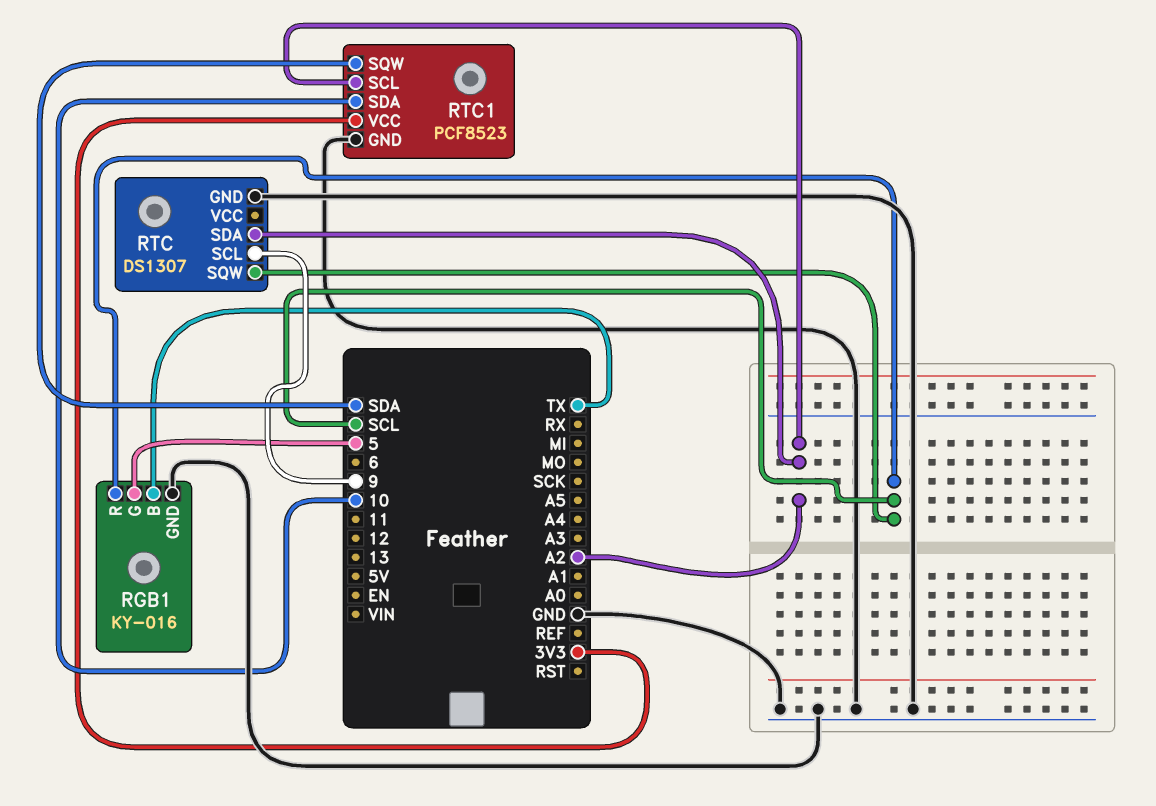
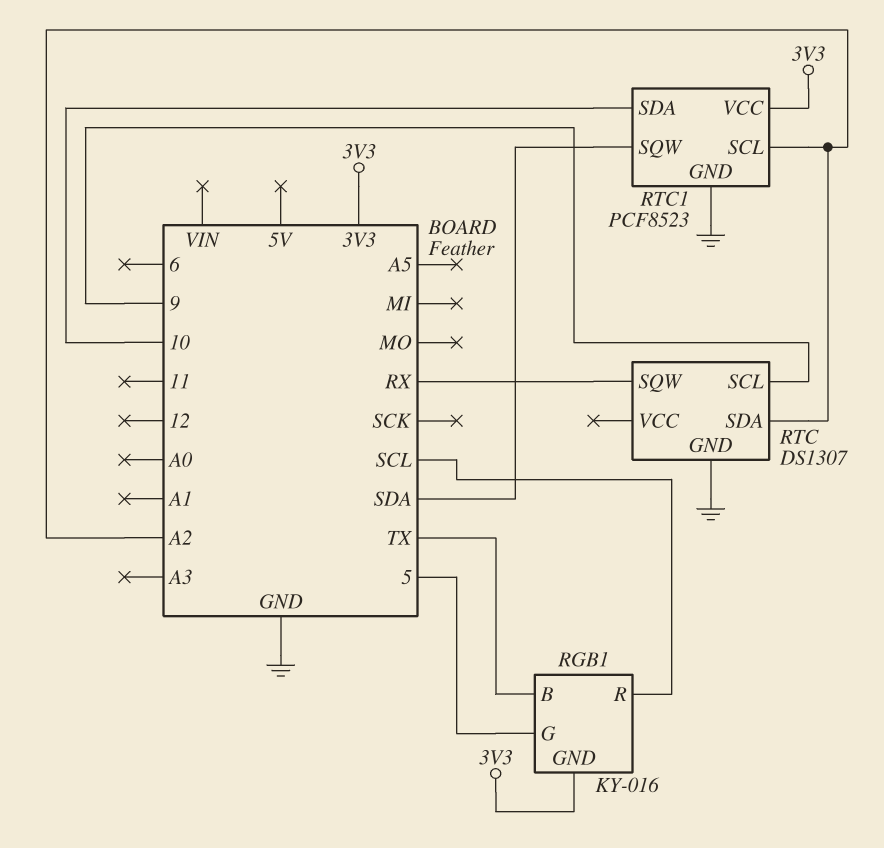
RGB1 pin GND: GND -> 3V3
RTC pin SQW: SCL -> RX

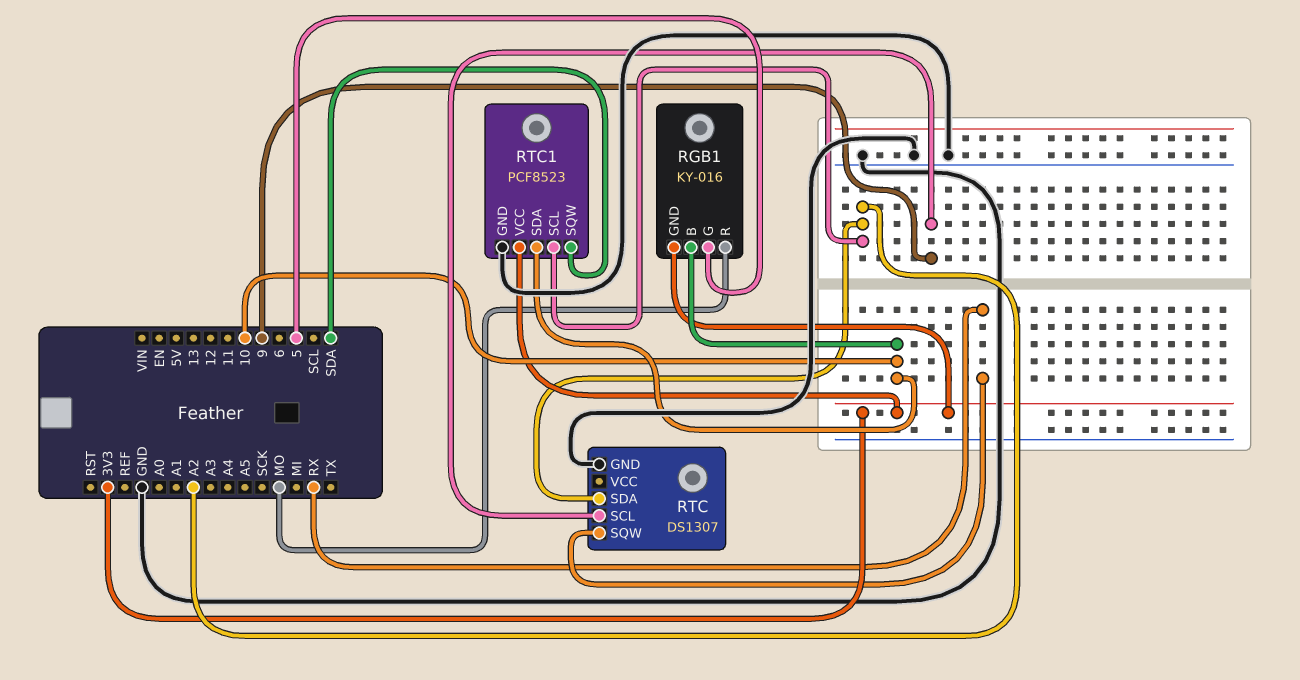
RGB1 pin B: TX -> 10
RGB1 pin R: SCL -> MO

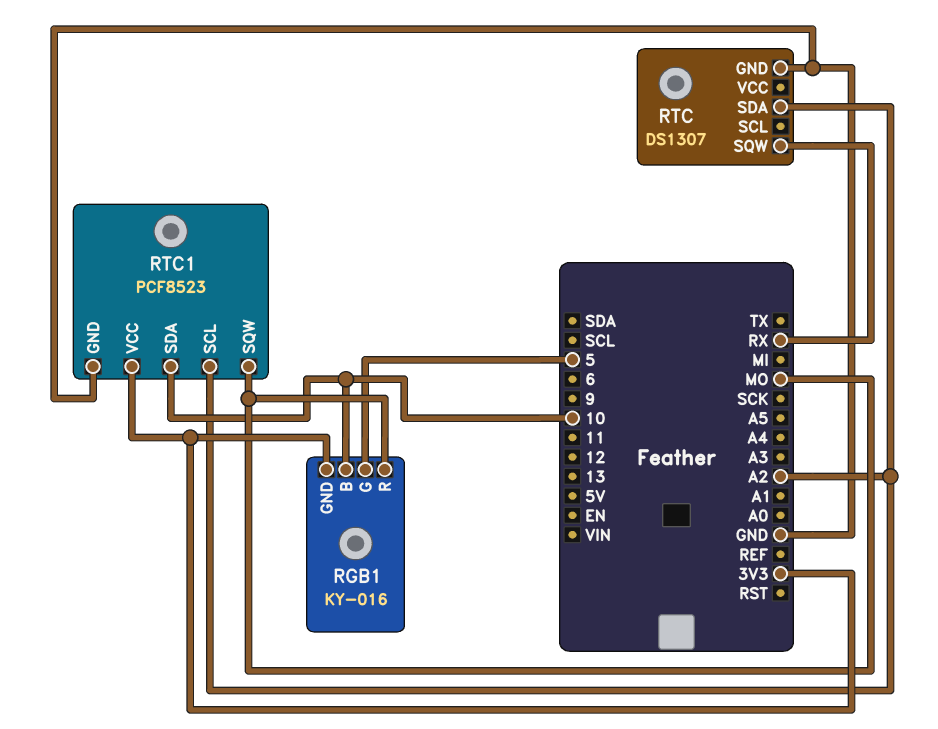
RTC pin SCL: 9 -> none
RTC1 pin SQW: SDA -> MO

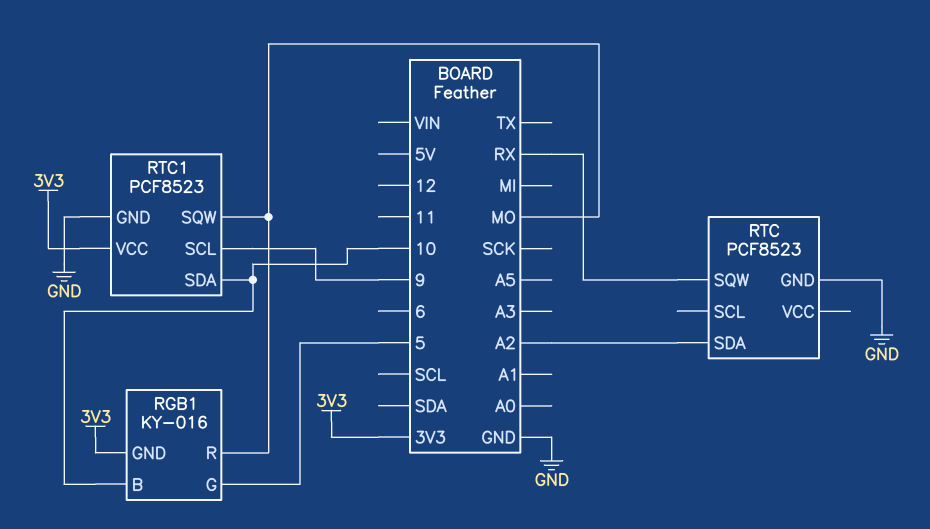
RTC: DS1307 -> PCF8523
RTC1 pin SCL: A2 -> 9

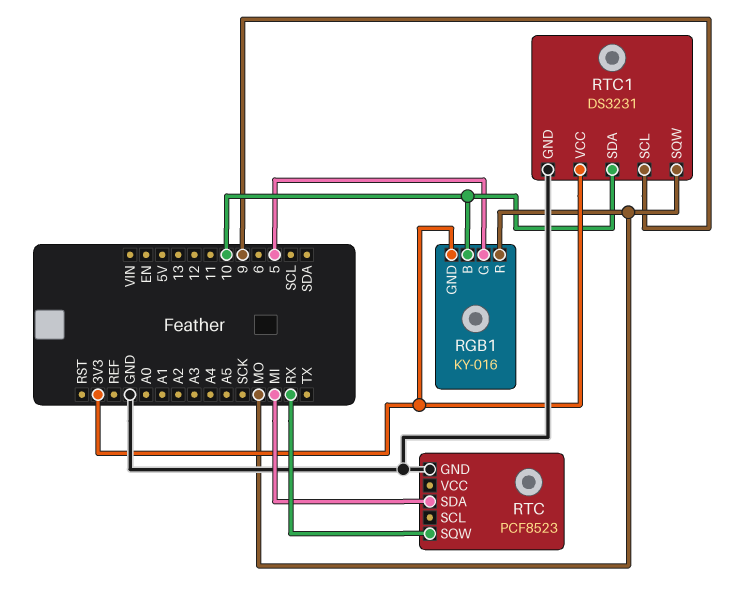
RTC pin SDA: A2 -> MI
RTC1: PCF8523 -> DS3231

